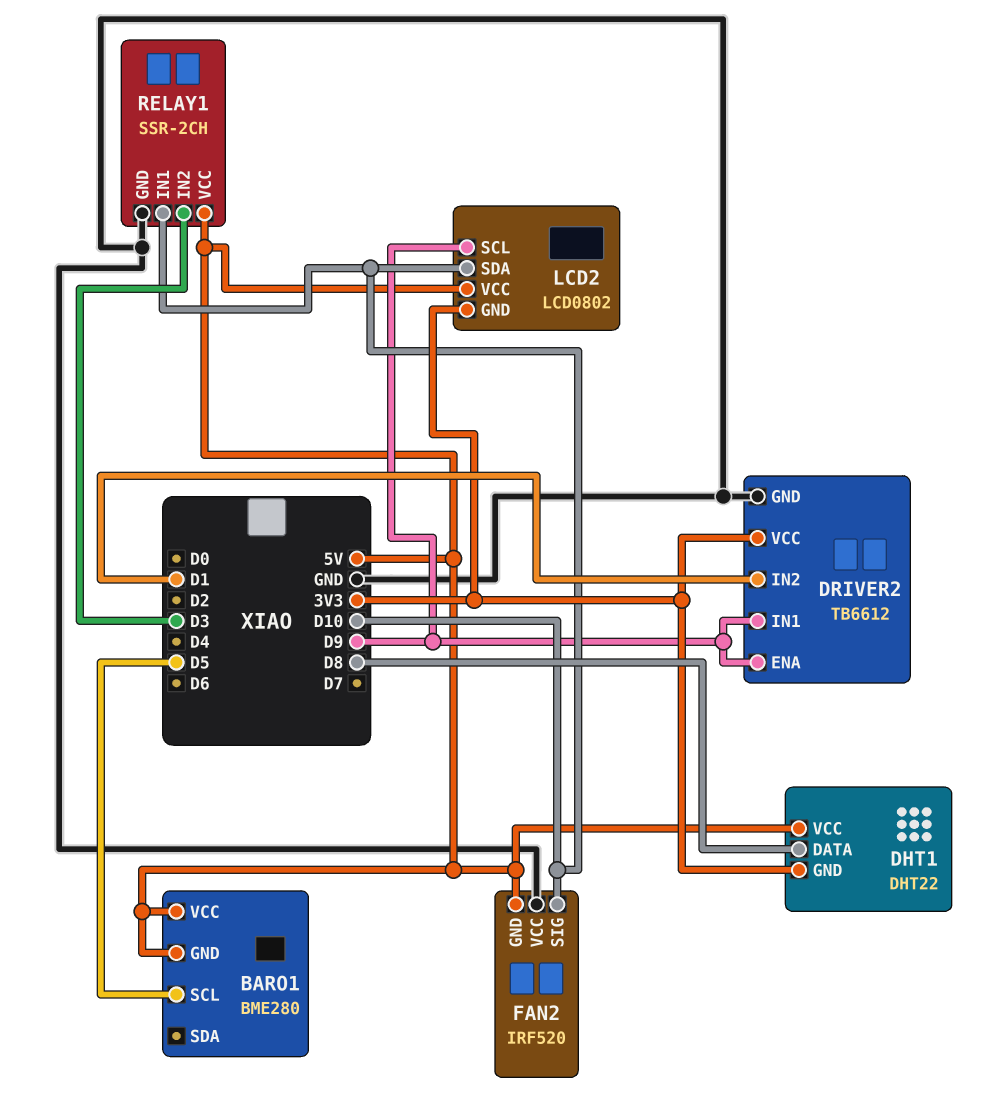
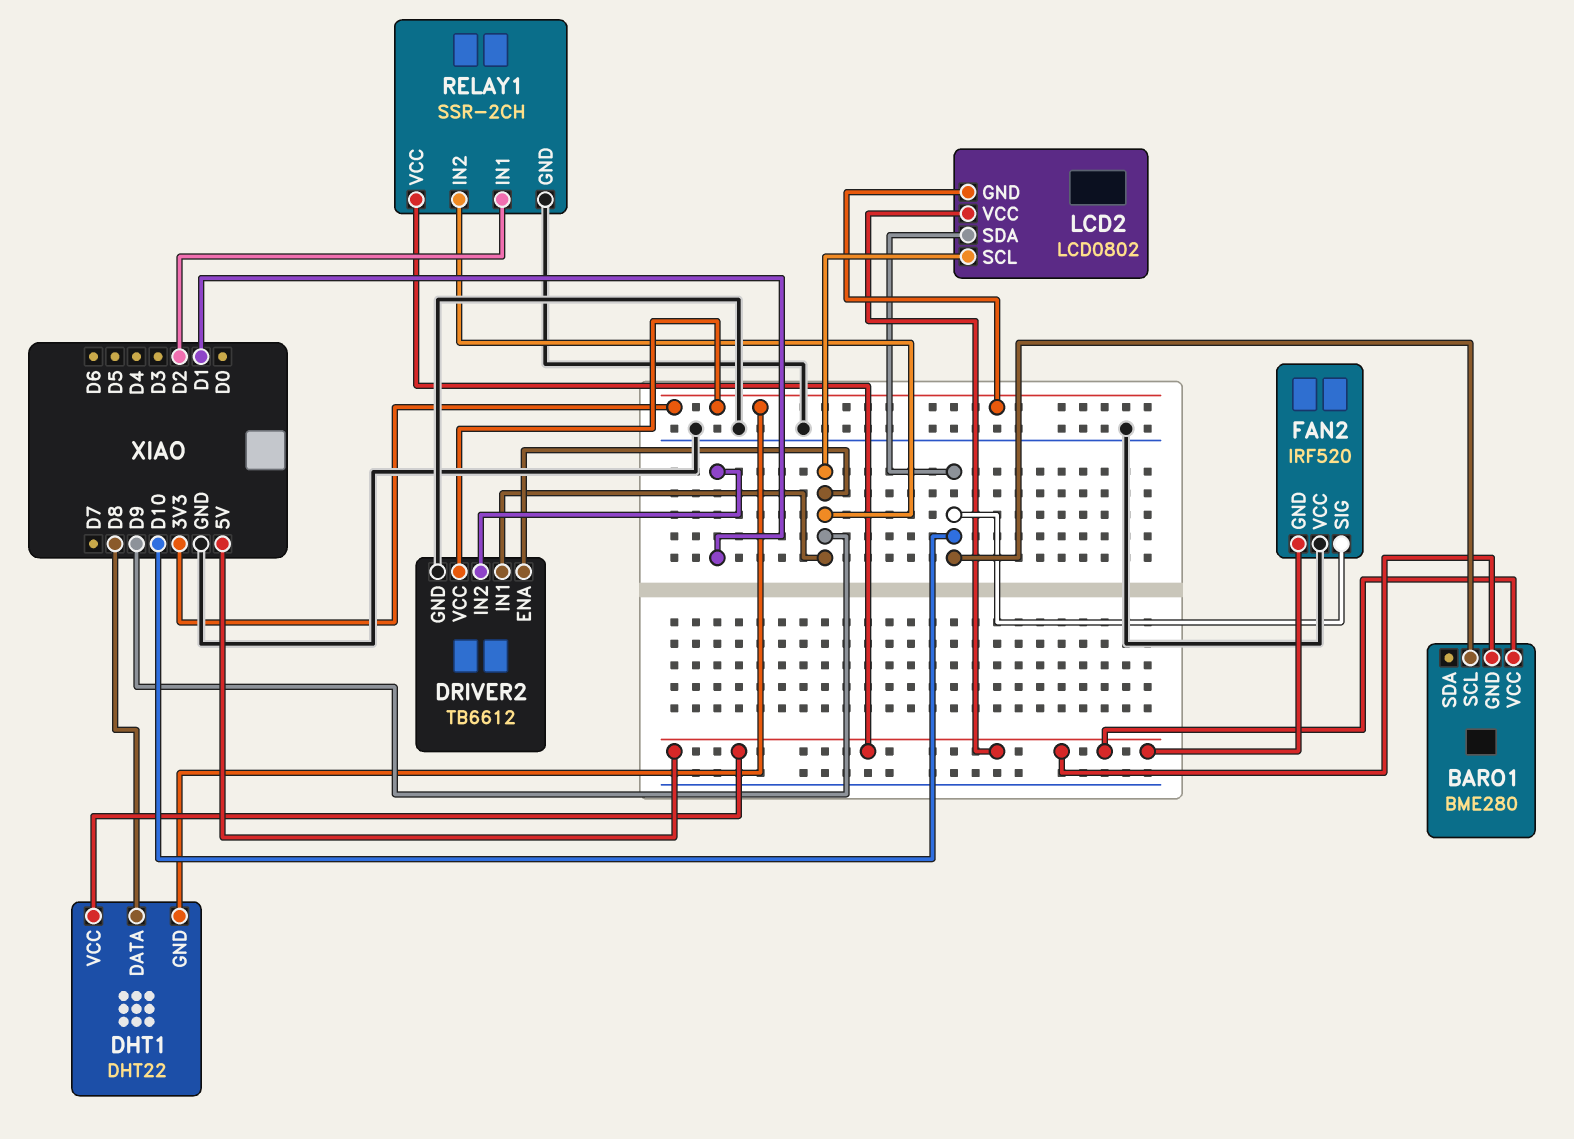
BARO1 pin SCL: D5 -> D10
RELAY1 pin IN1: D10 -> D2
RELAY1 pin IN2: D3 -> D9

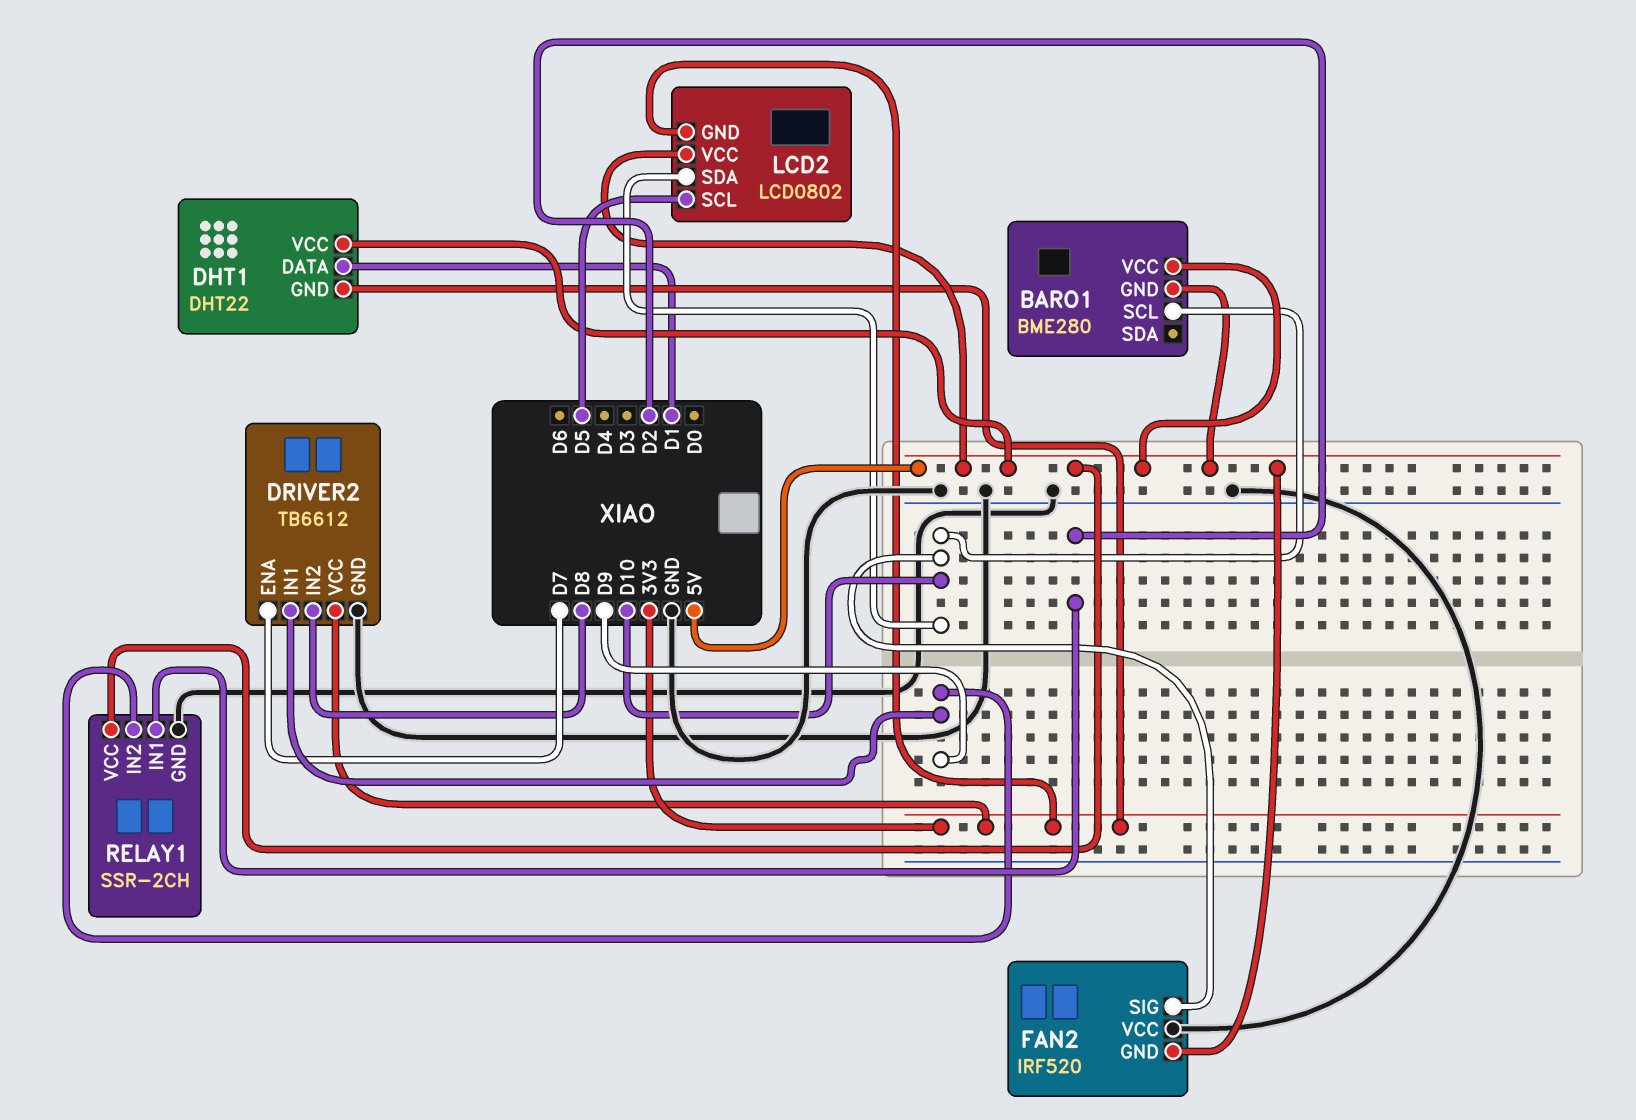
DHT1 pin DATA: D8 -> D1
DRIVER2 pin ENA: D9 -> D7
DRIVER2 pin IN2: D1 -> D8
LCD2 pin SCL: D9 -> D5

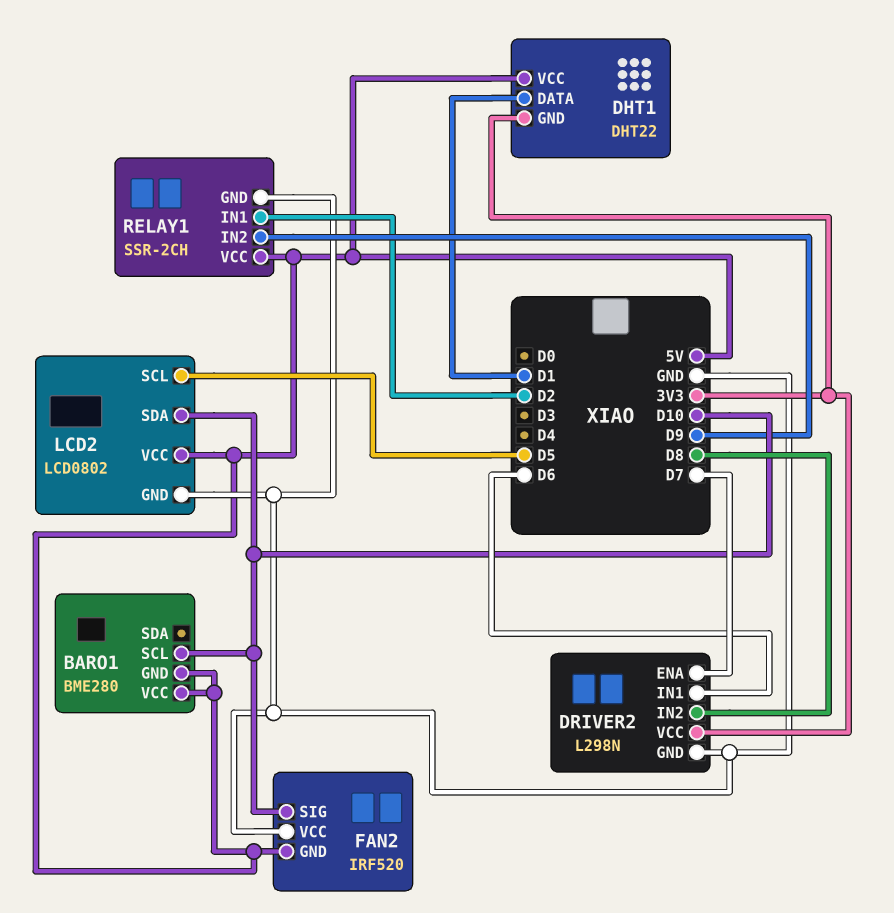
DRIVER2: TB6612 -> L298N
DRIVER2 pin IN1: D9 -> D6
LCD2 pin GND: 3V3 -> GND

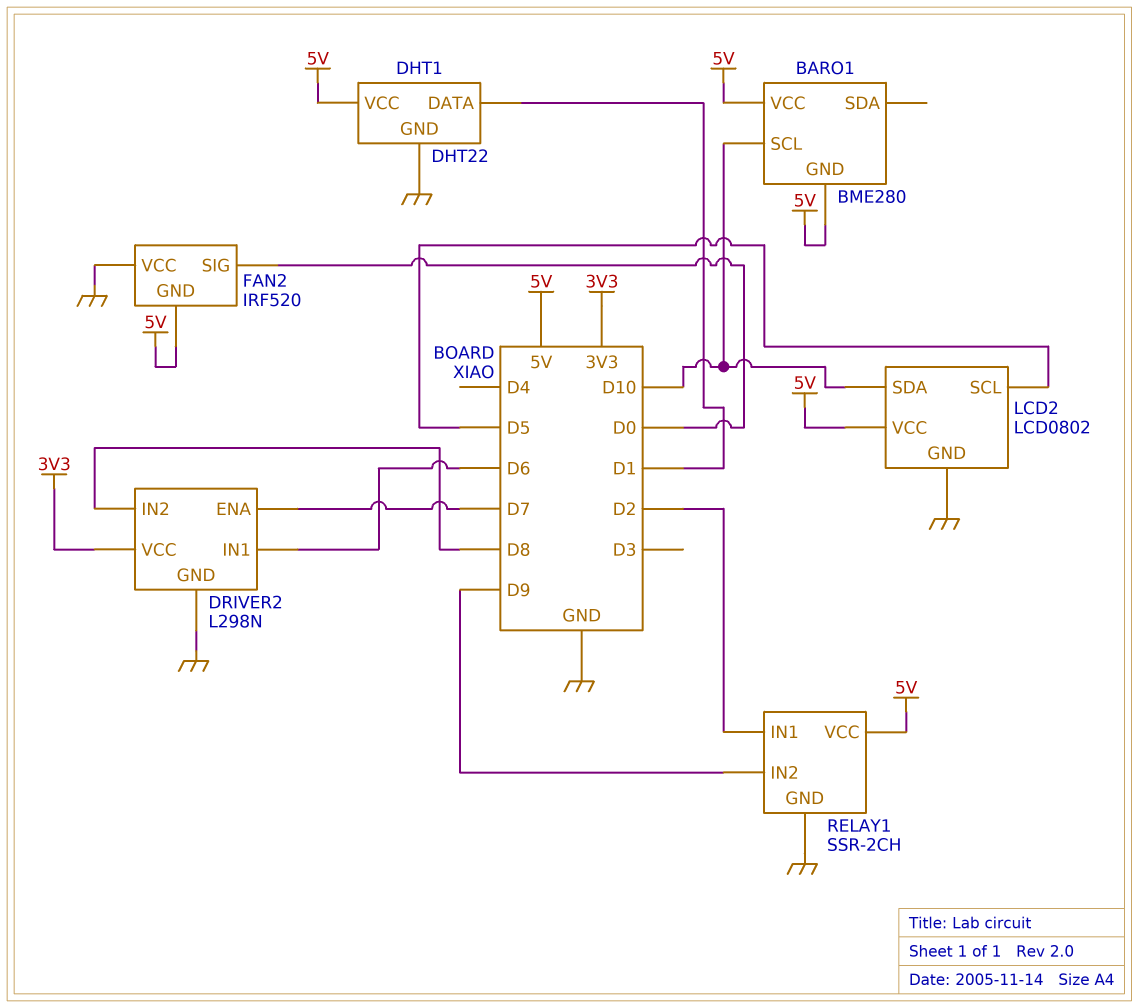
DHT1 pin GND: 3V3 -> GND
FAN2 pin SIG: D10 -> D0

